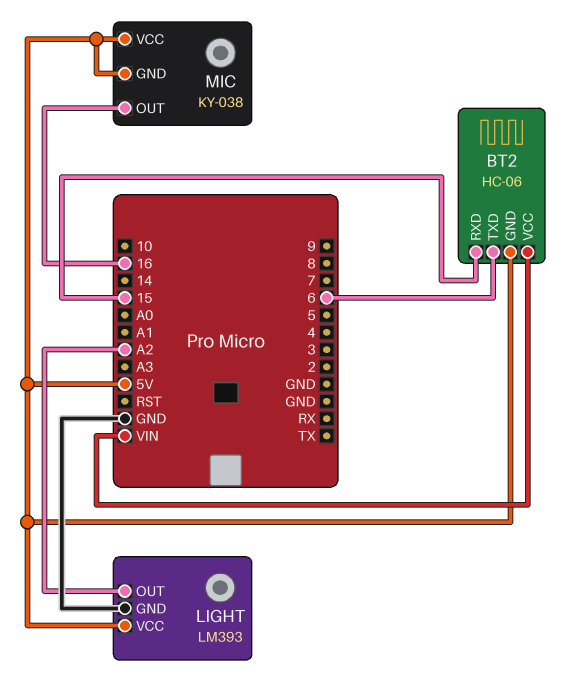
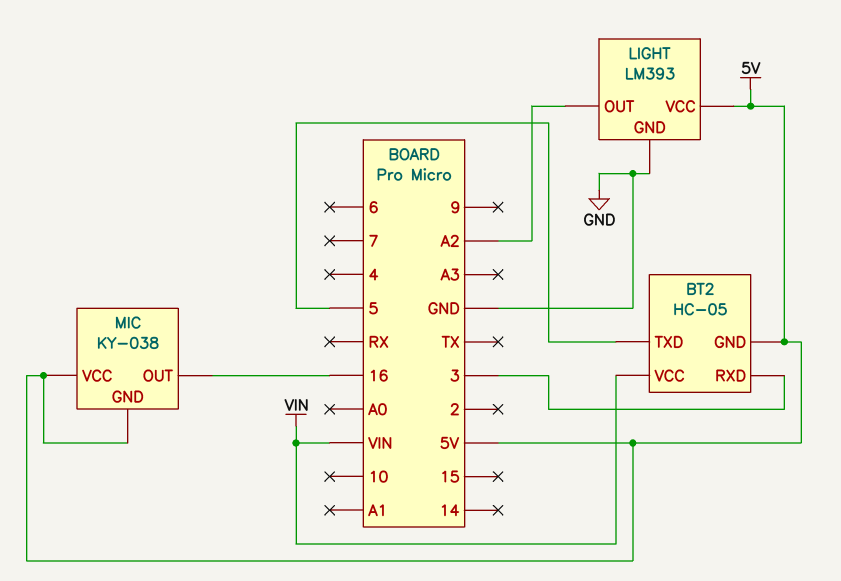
BT2: HC-06 -> HC-05
BT2 pin RXD: 15 -> 3
BT2 pin TXD: 6 -> 5

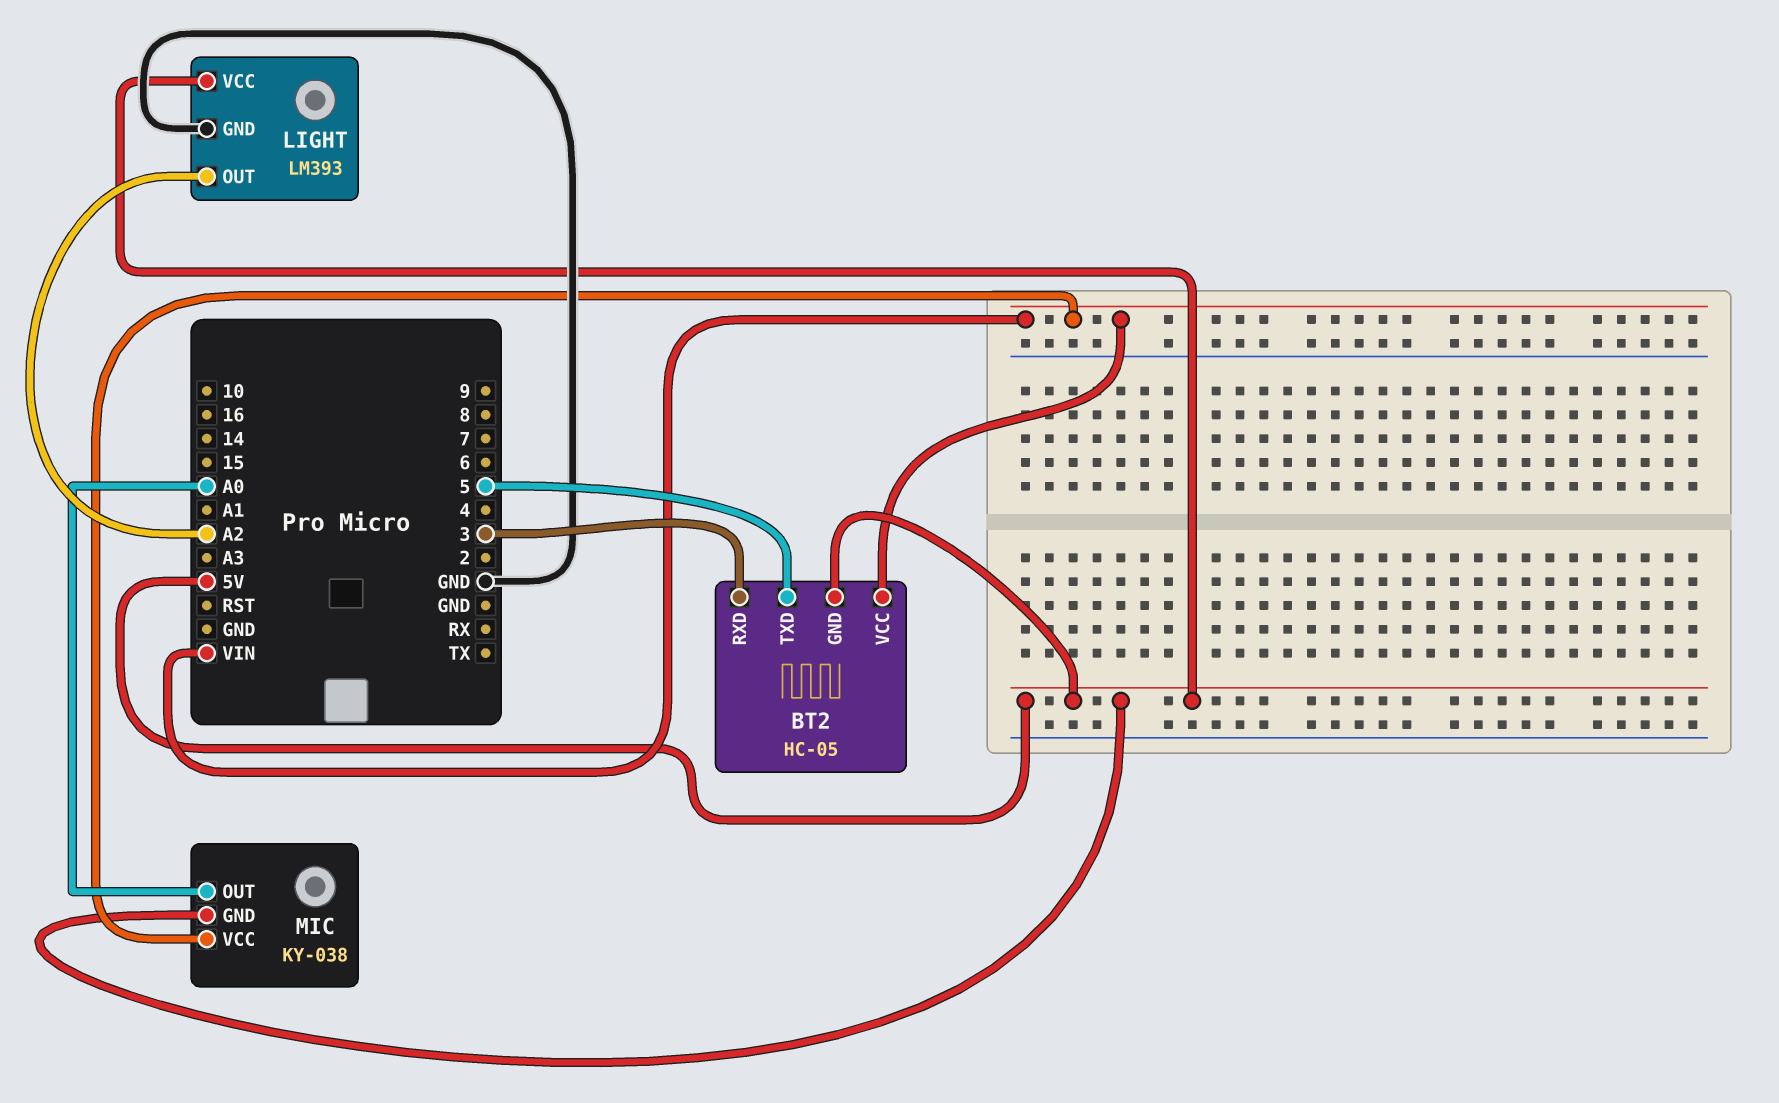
MIC pin OUT: 16 -> A0
MIC pin VCC: 5V -> VIN

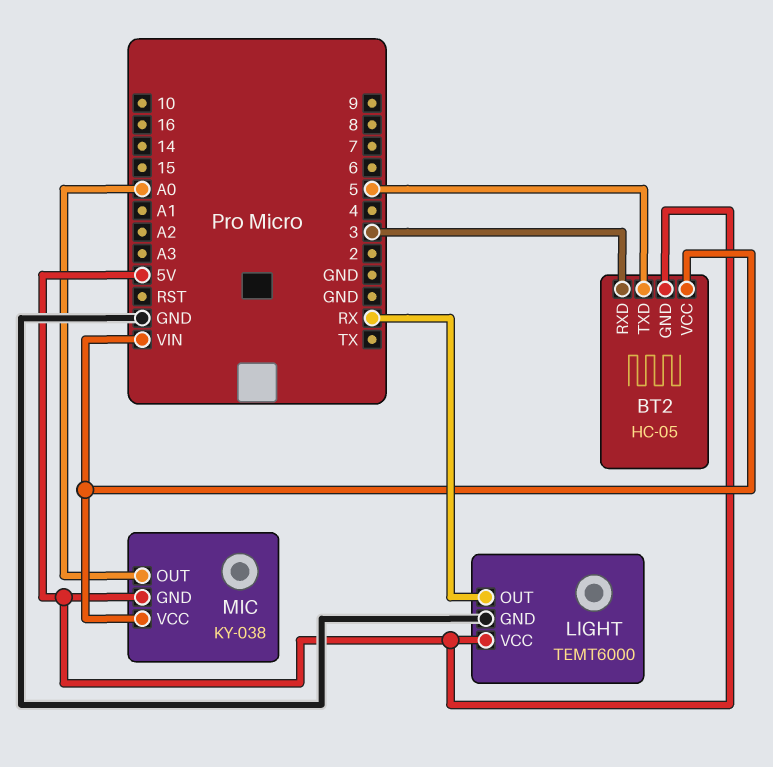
LIGHT: LM393 -> TEMT6000
LIGHT pin OUT: A2 -> RX

